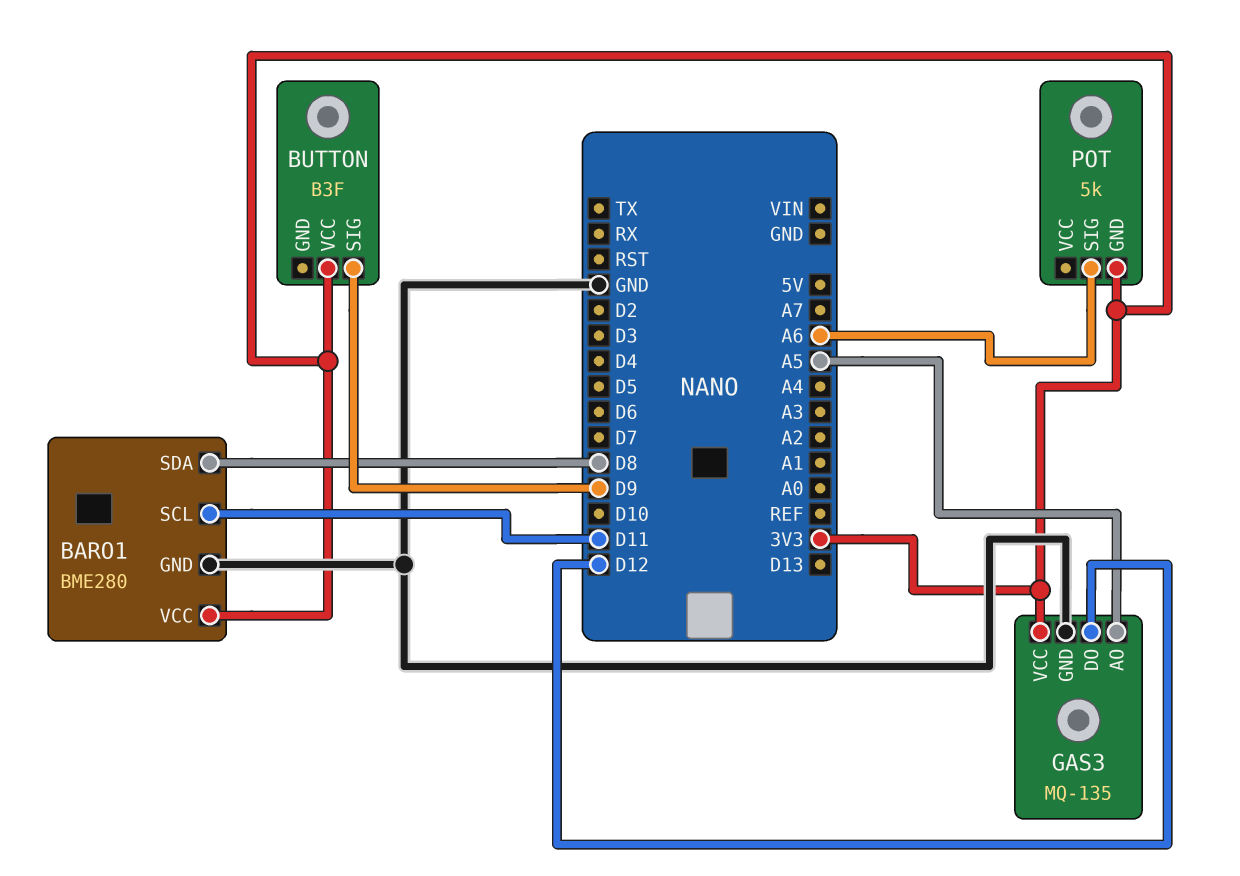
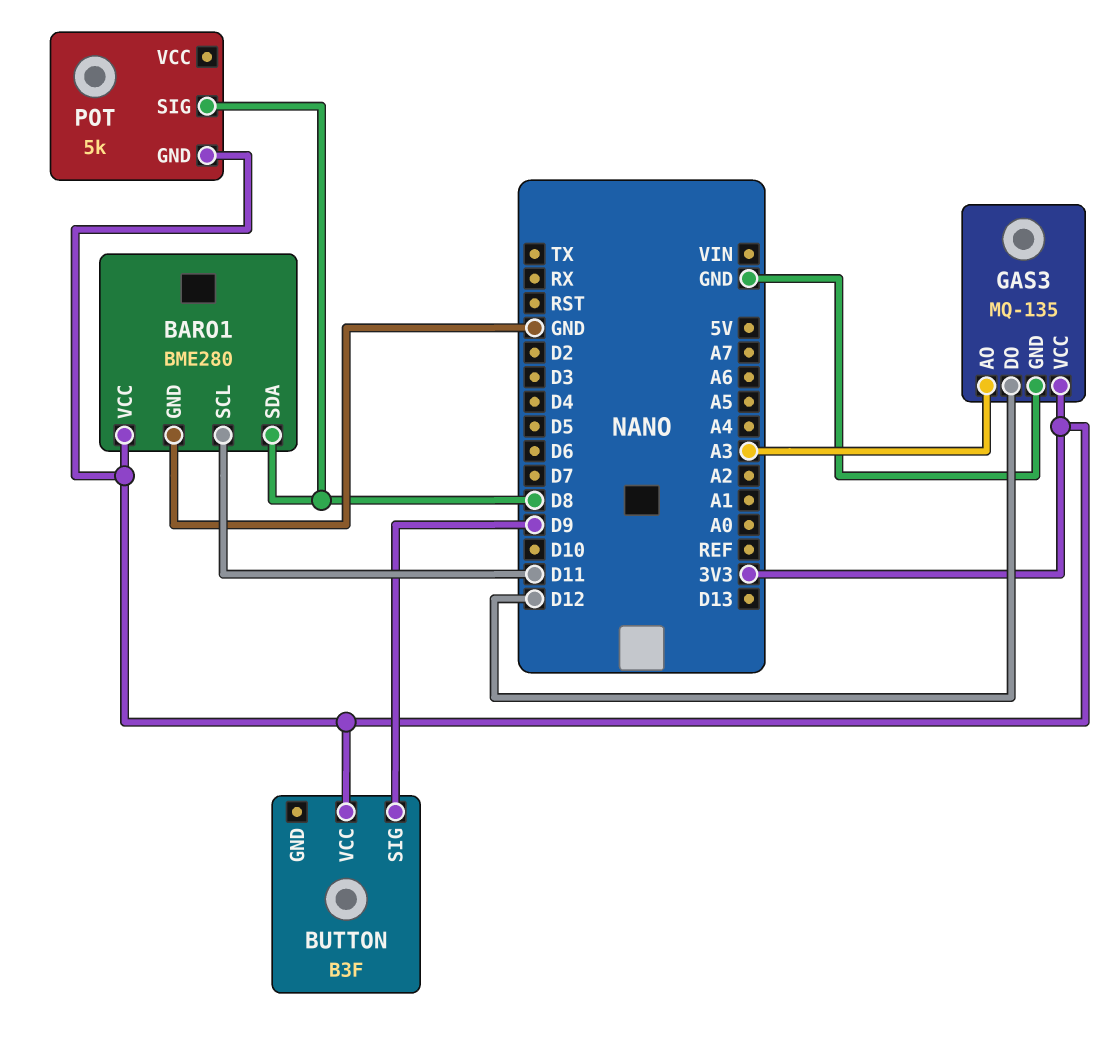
GAS3 pin AO: A5 -> A3
POT pin SIG: A6 -> D8

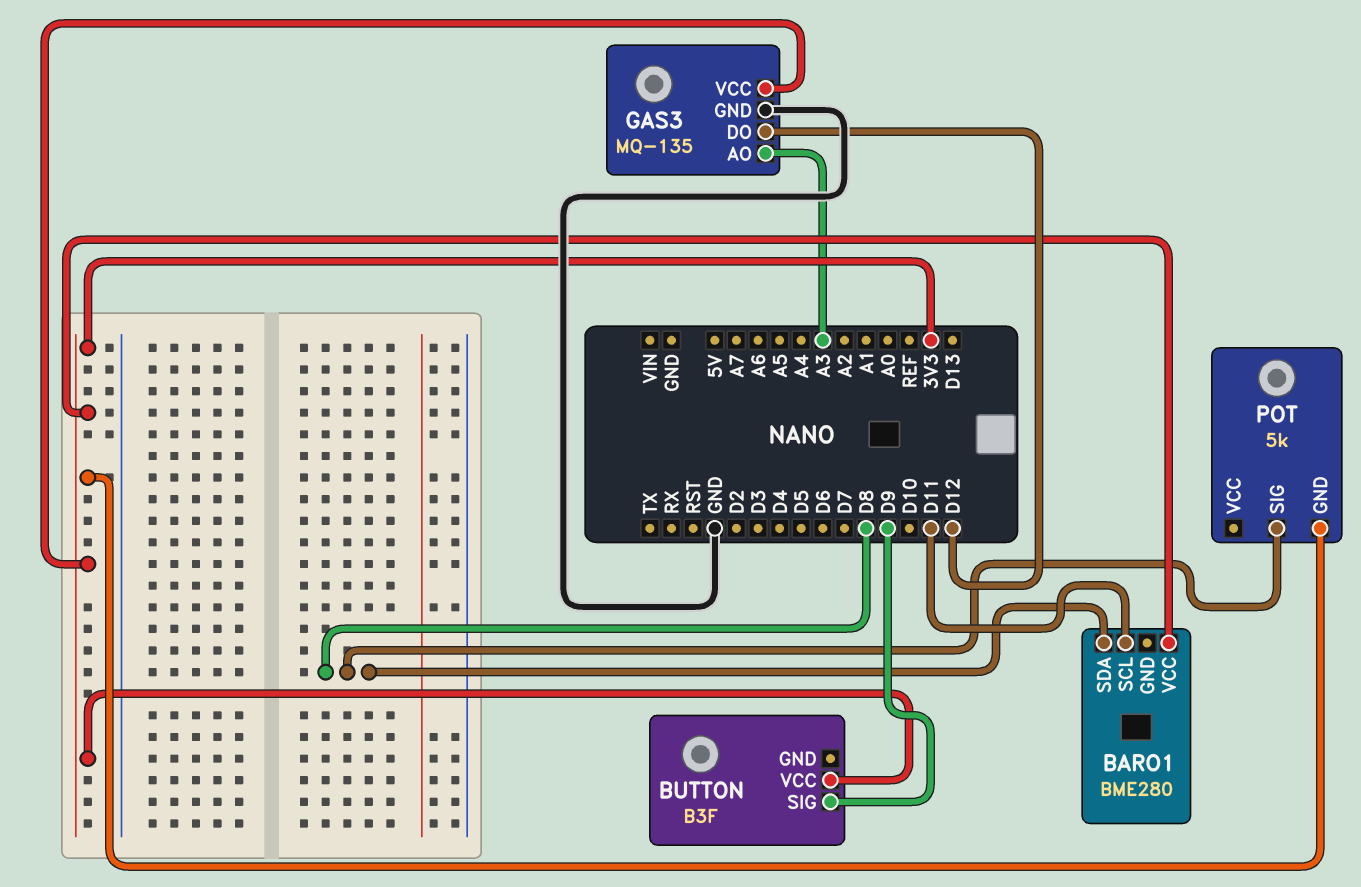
BARO1 pin GND: GND -> none

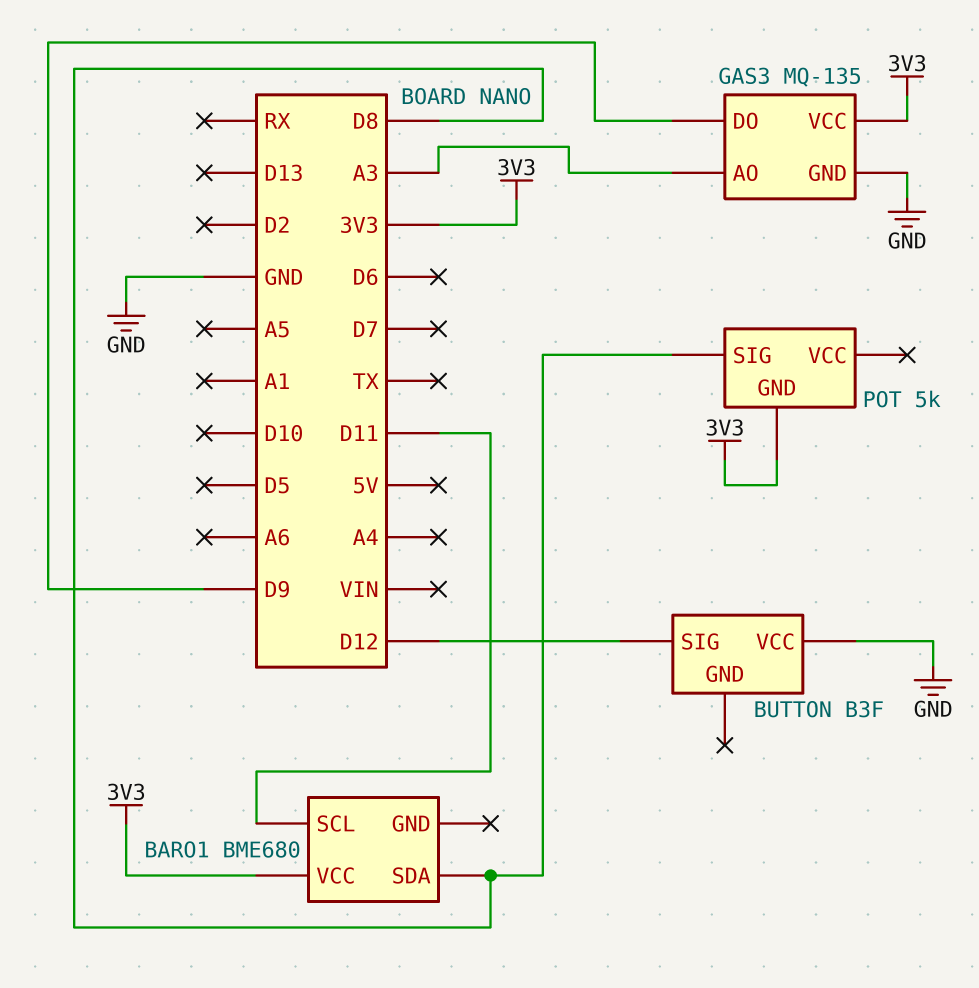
BARO1: BME280 -> BME680
BUTTON pin SIG: D9 -> D12
BUTTON pin VCC: 3V3 -> GND
GAS3 pin DO: D12 -> D9

